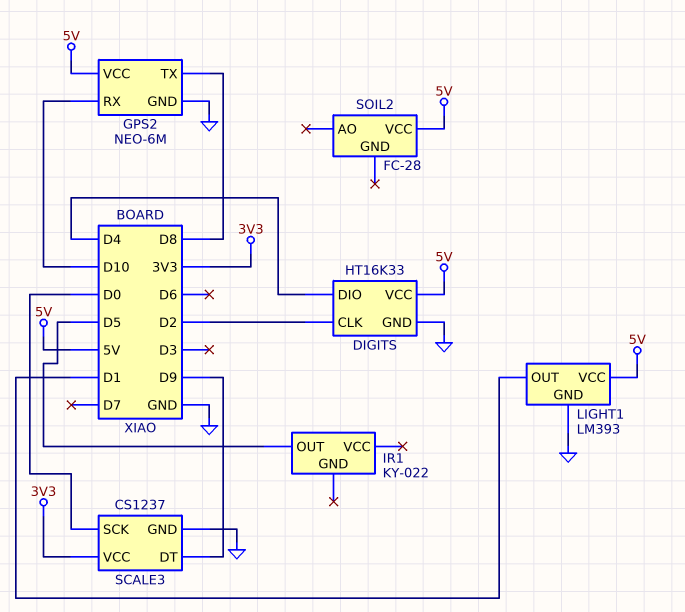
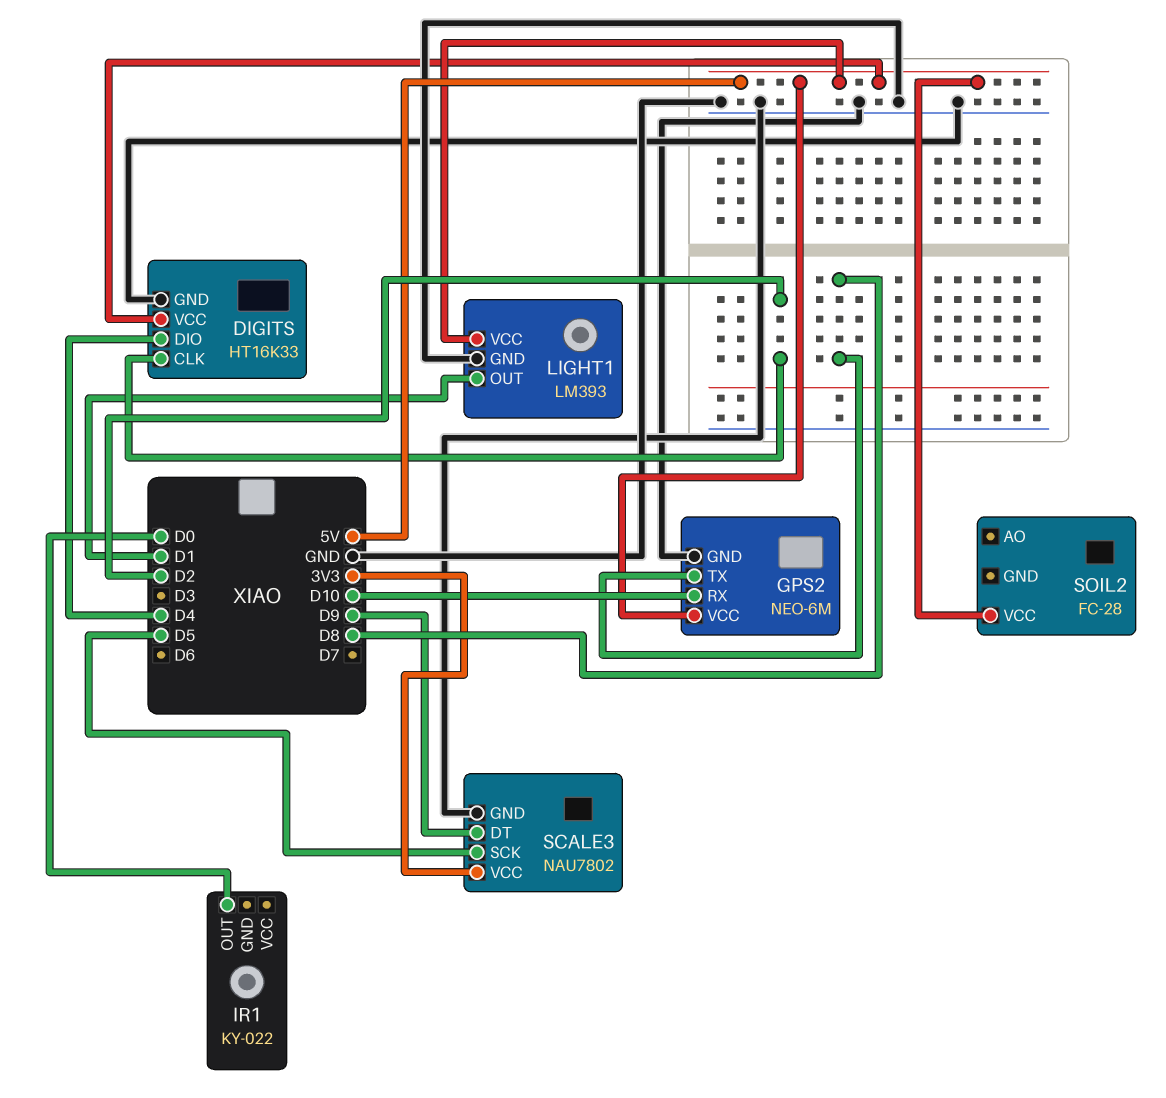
IR1 pin OUT: D5 -> D0
SCALE3: CS1237 -> NAU7802
SCALE3 pin SCK: D0 -> D5

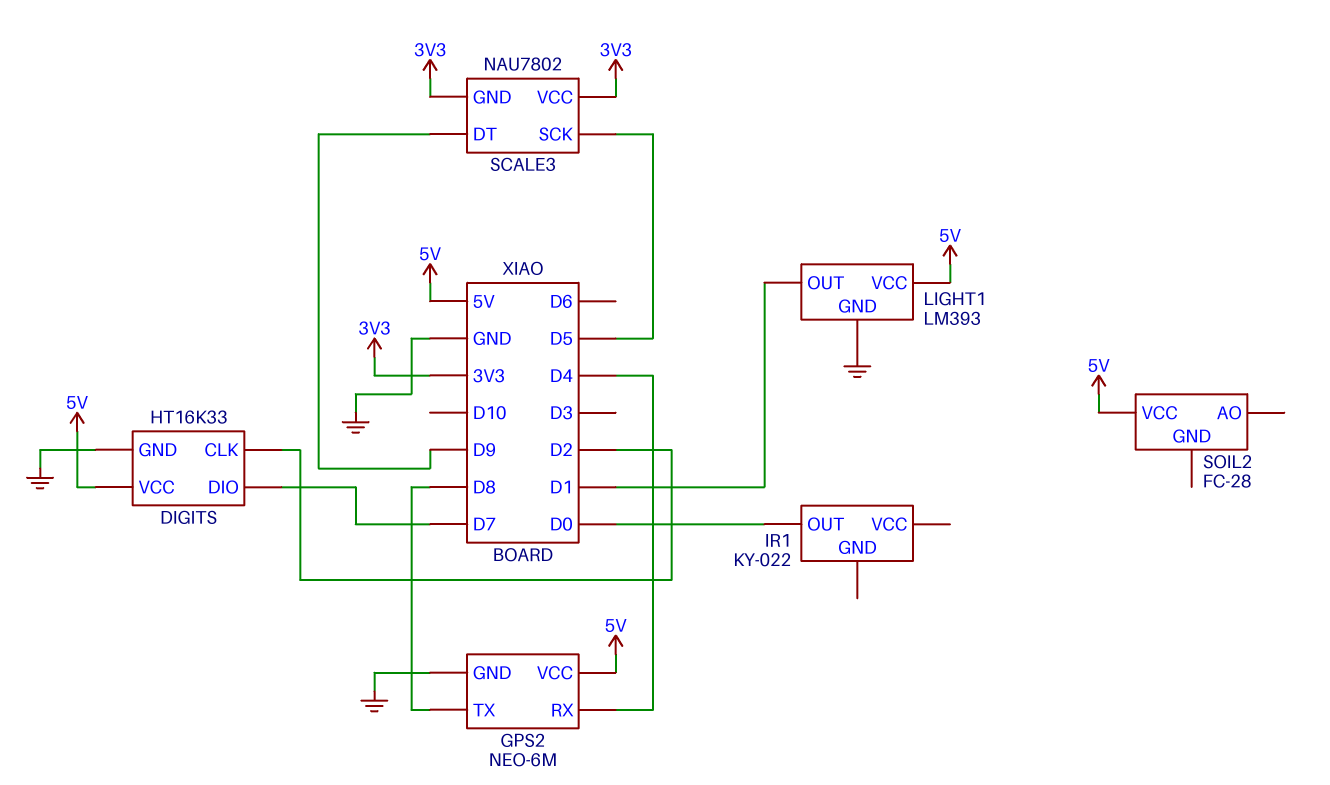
DIGITS pin DIO: D4 -> D7
GPS2 pin RX: D10 -> D4
SCALE3 pin GND: GND -> 3V3

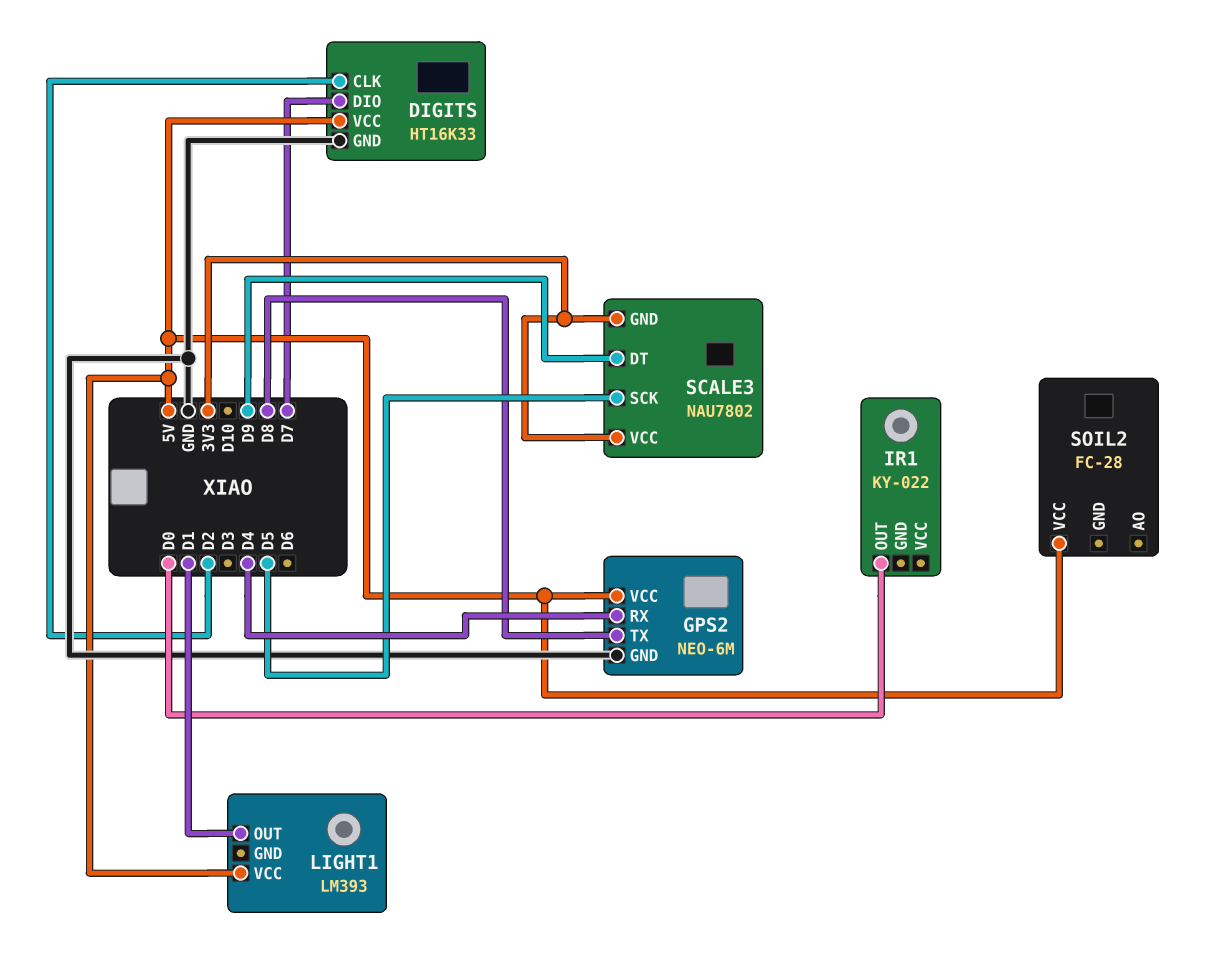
LIGHT1 pin GND: GND -> none

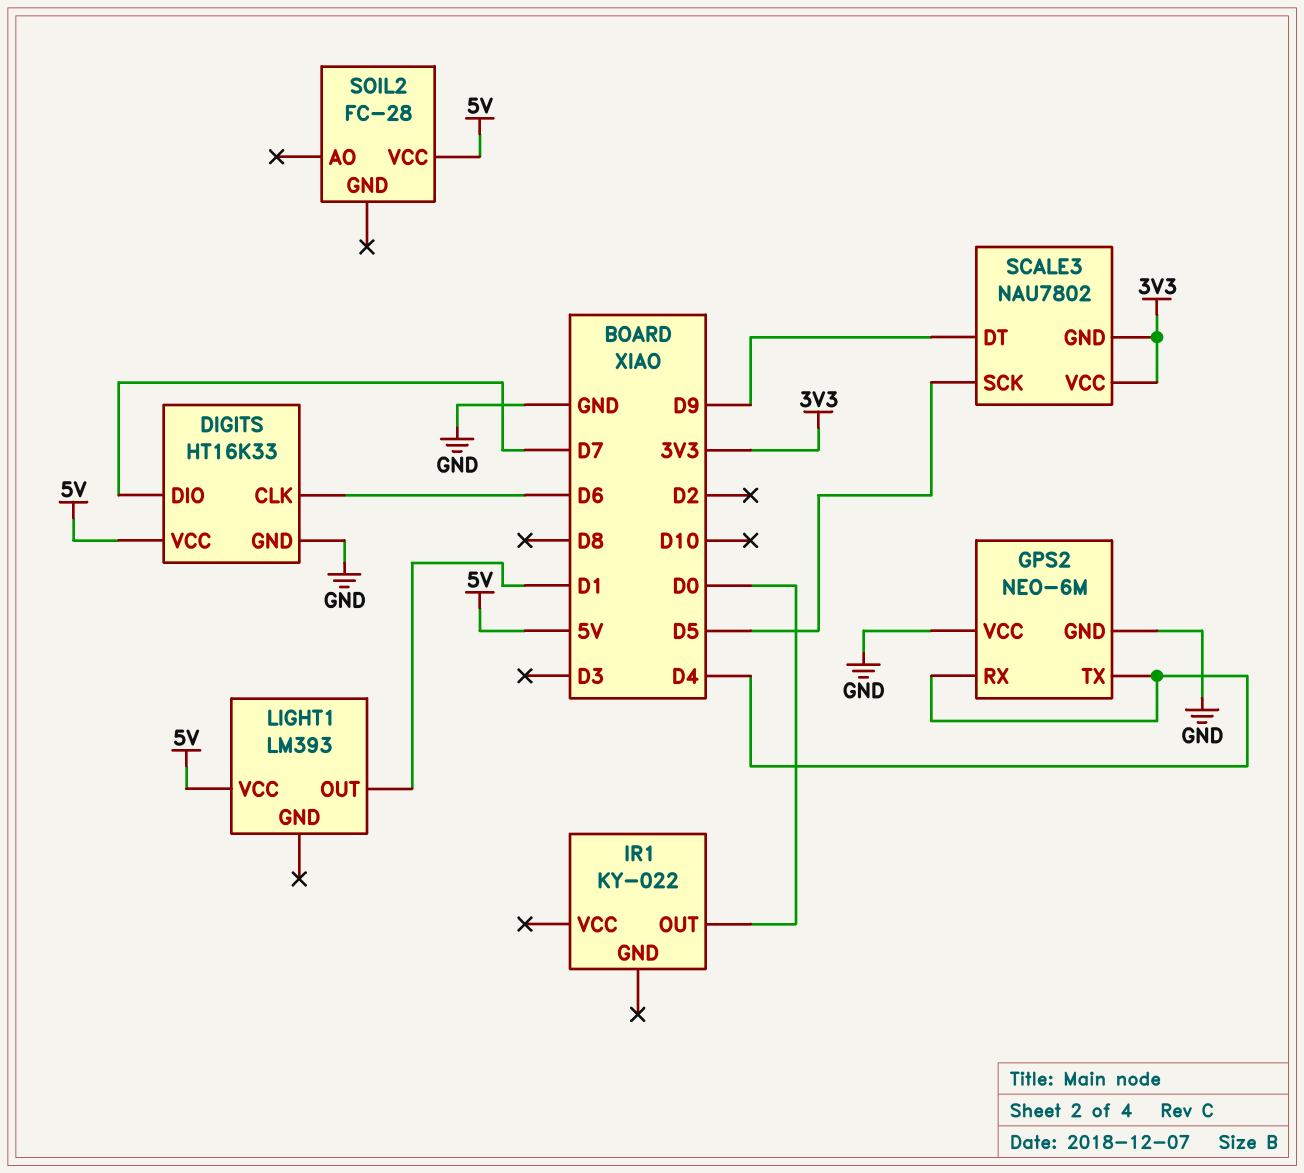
DIGITS pin CLK: D2 -> D6
GPS2 pin TX: D8 -> D4
GPS2 pin VCC: 5V -> GND

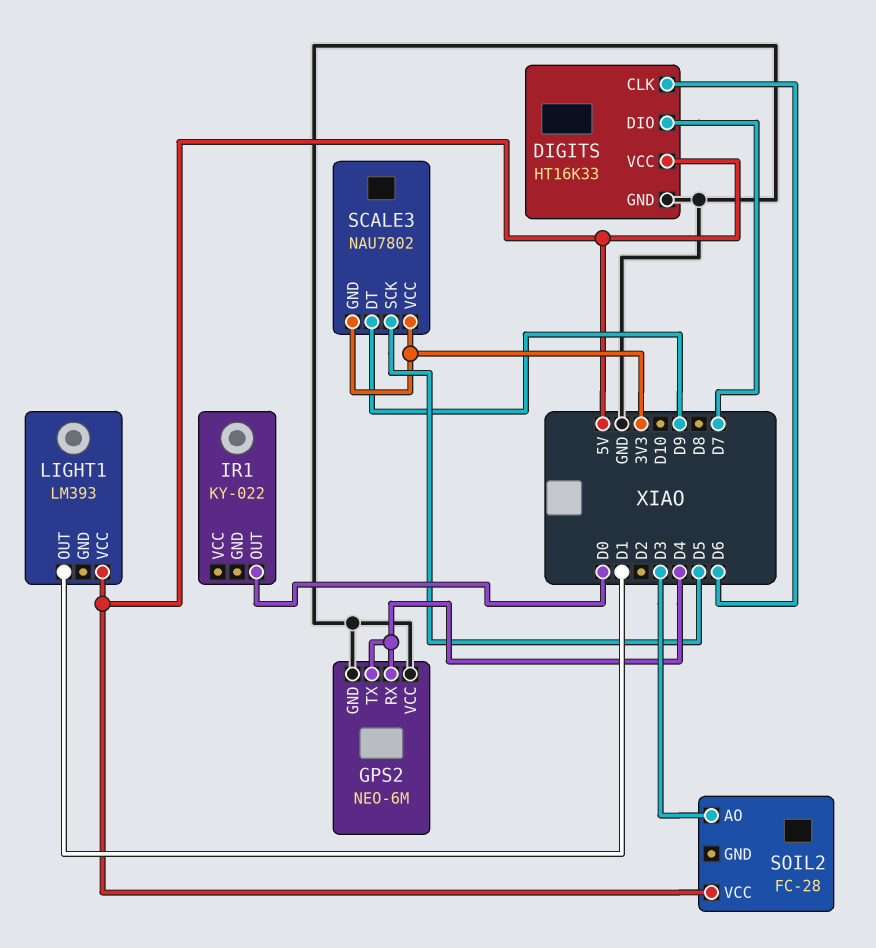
SOIL2 pin AO: none -> D3

